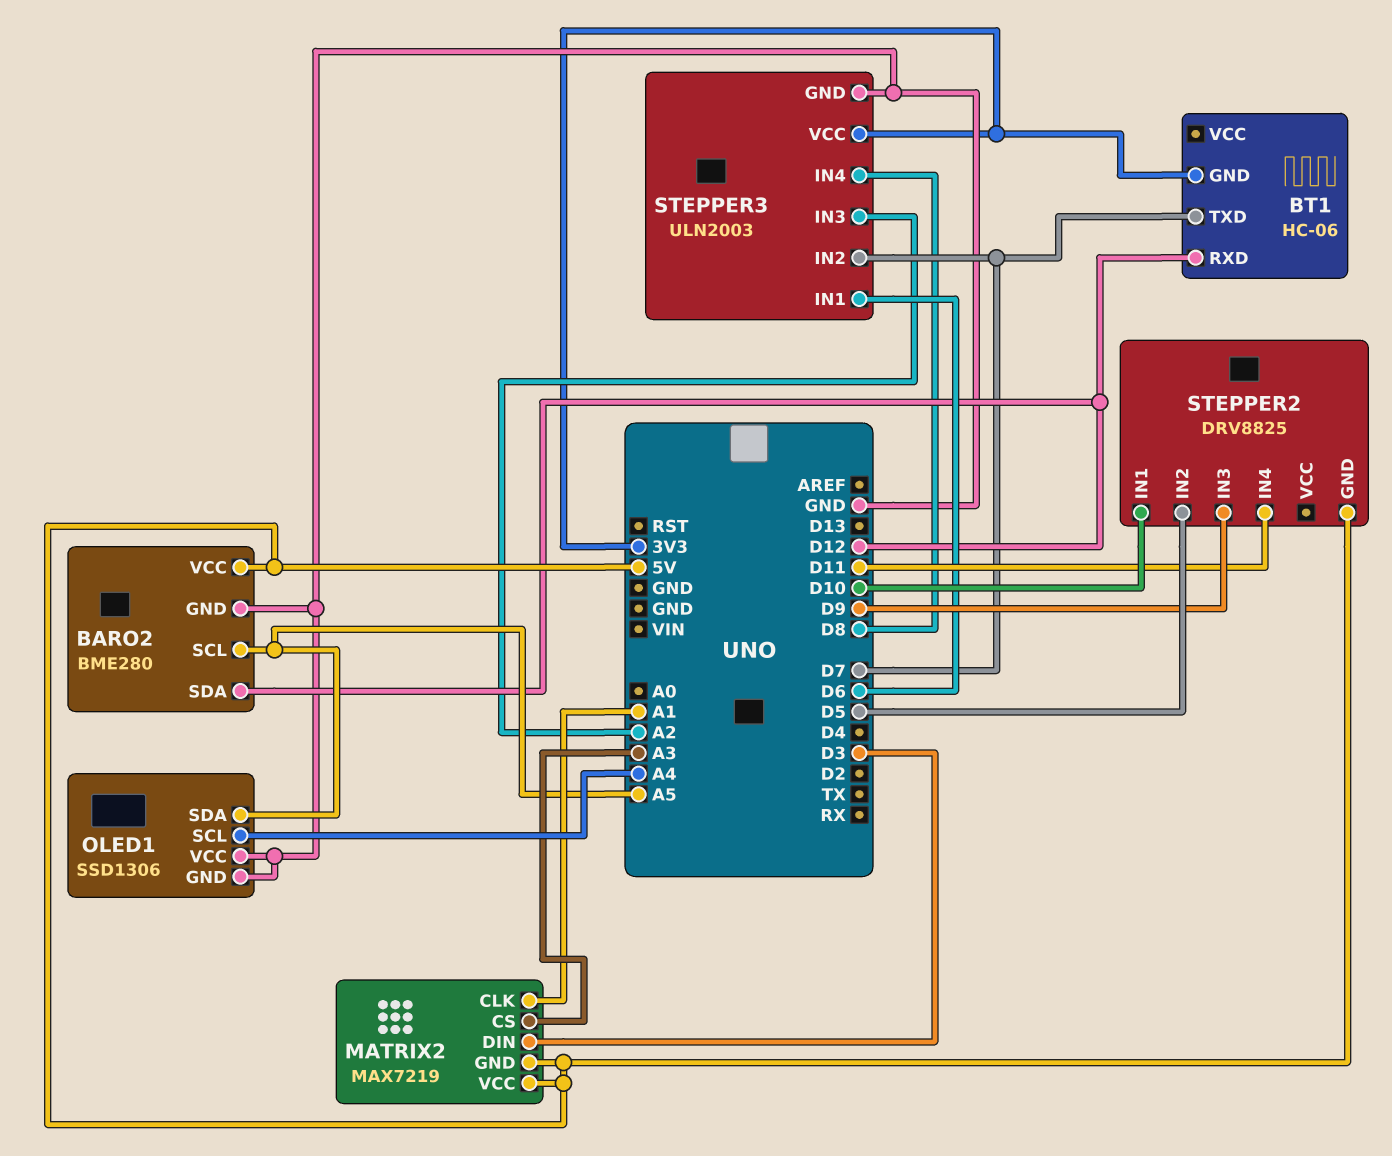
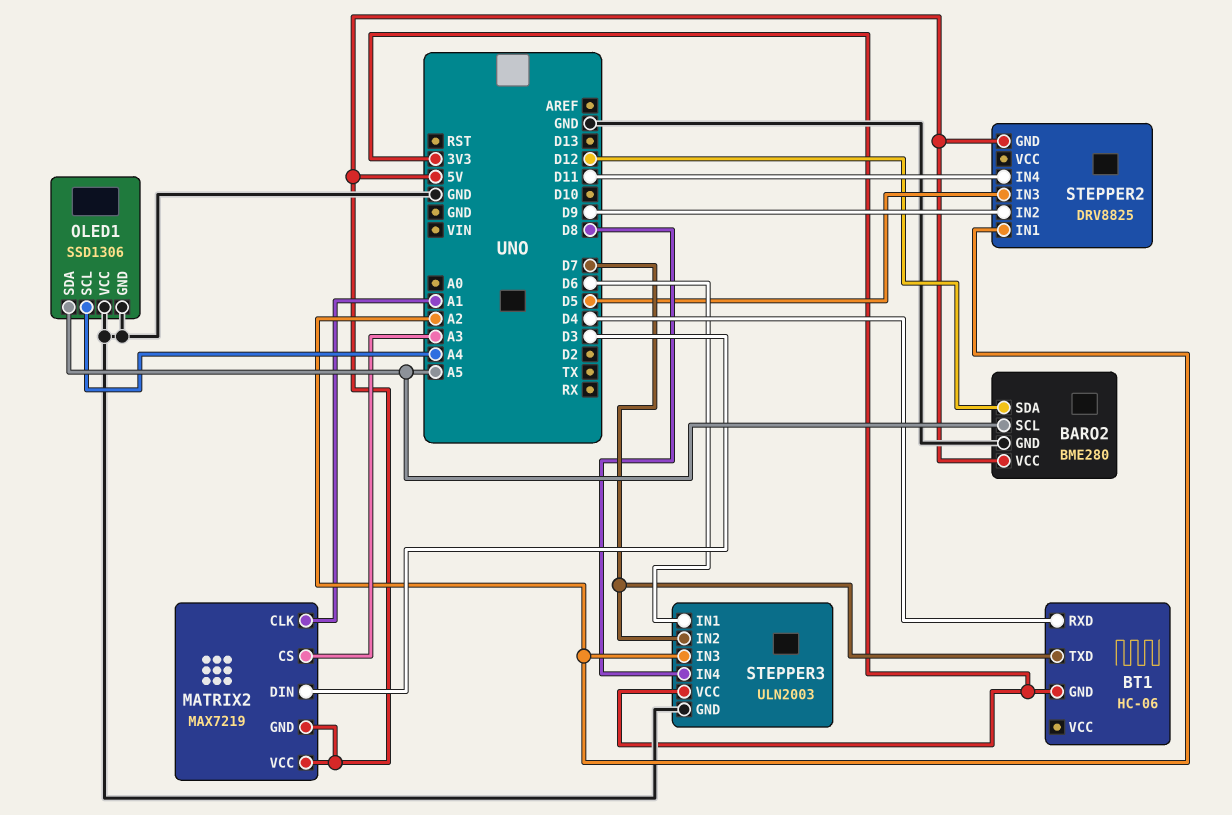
BT1 pin RXD: D12 -> D4
STEPPER2 pin IN1: D10 -> A2
STEPPER2 pin IN2: D5 -> D9
STEPPER2 pin IN3: D9 -> D5

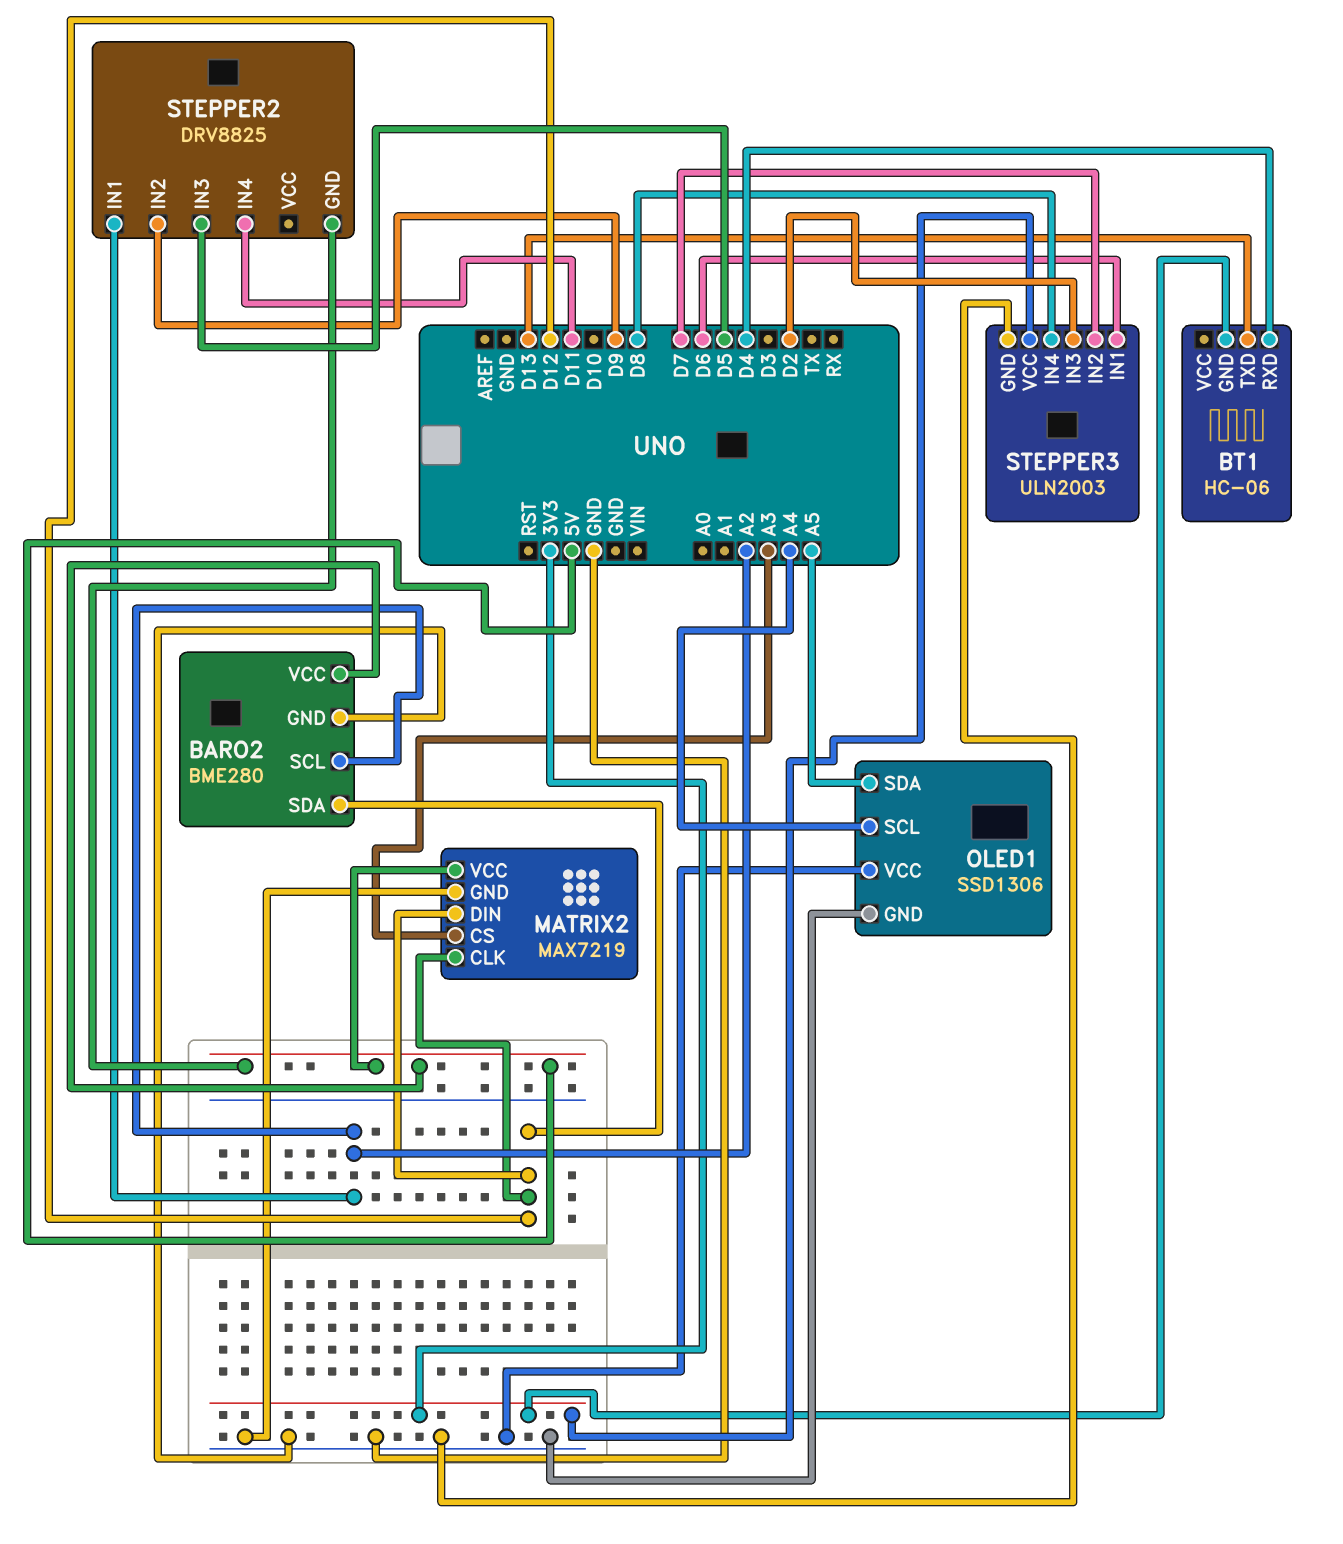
BARO2 pin SCL: A5 -> A2
BT1 pin TXD: D7 -> D13
MATRIX2 pin CLK: A1 -> D12
MATRIX2 pin DIN: D3 -> D12
MATRIX2 pin GND: 5V -> GND
STEPPER3 pin IN3: A2 -> D2

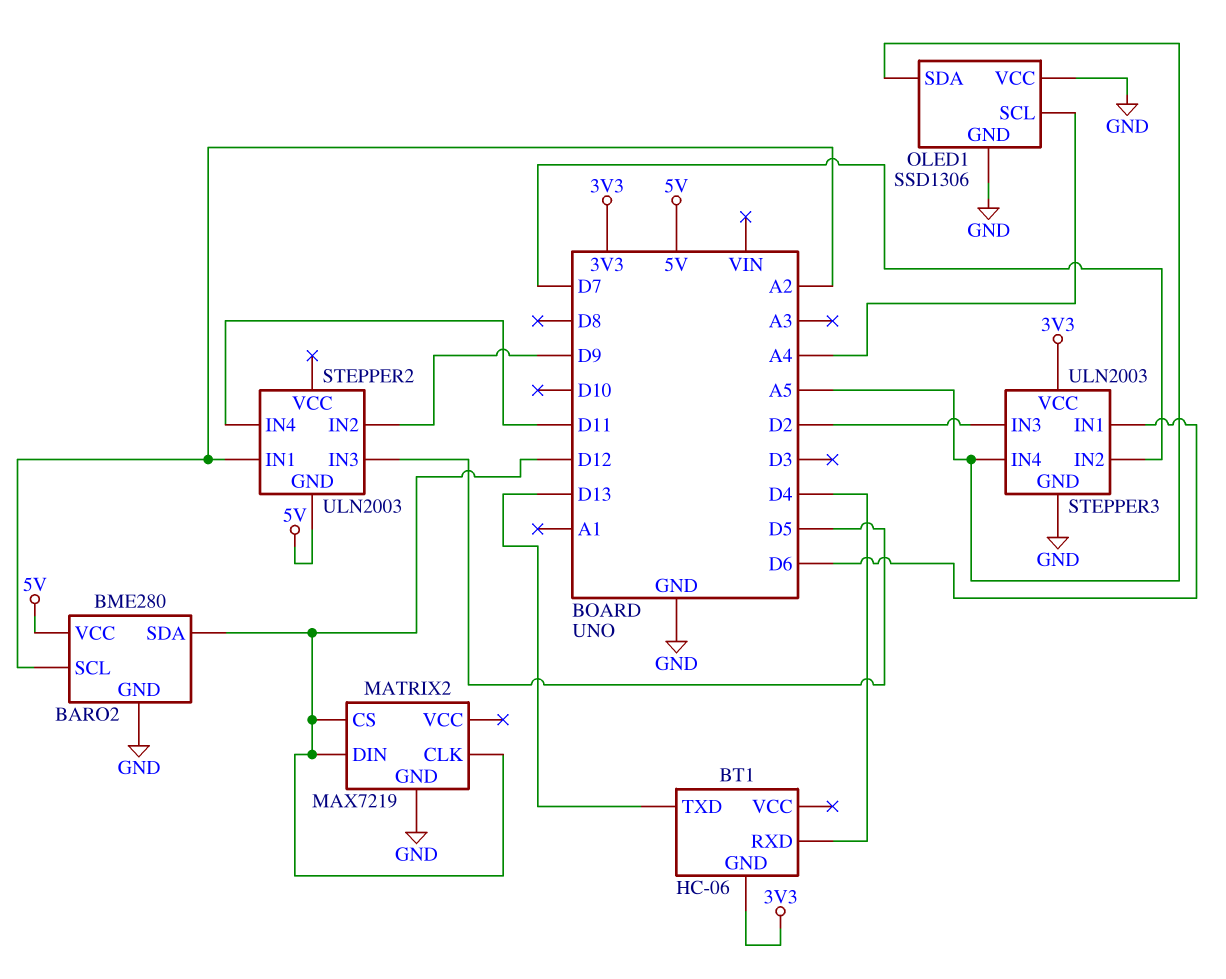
MATRIX2 pin CS: A3 -> D12
MATRIX2 pin VCC: 5V -> none
STEPPER2: DRV8825 -> ULN2003
STEPPER3 pin IN4: D8 -> A5

